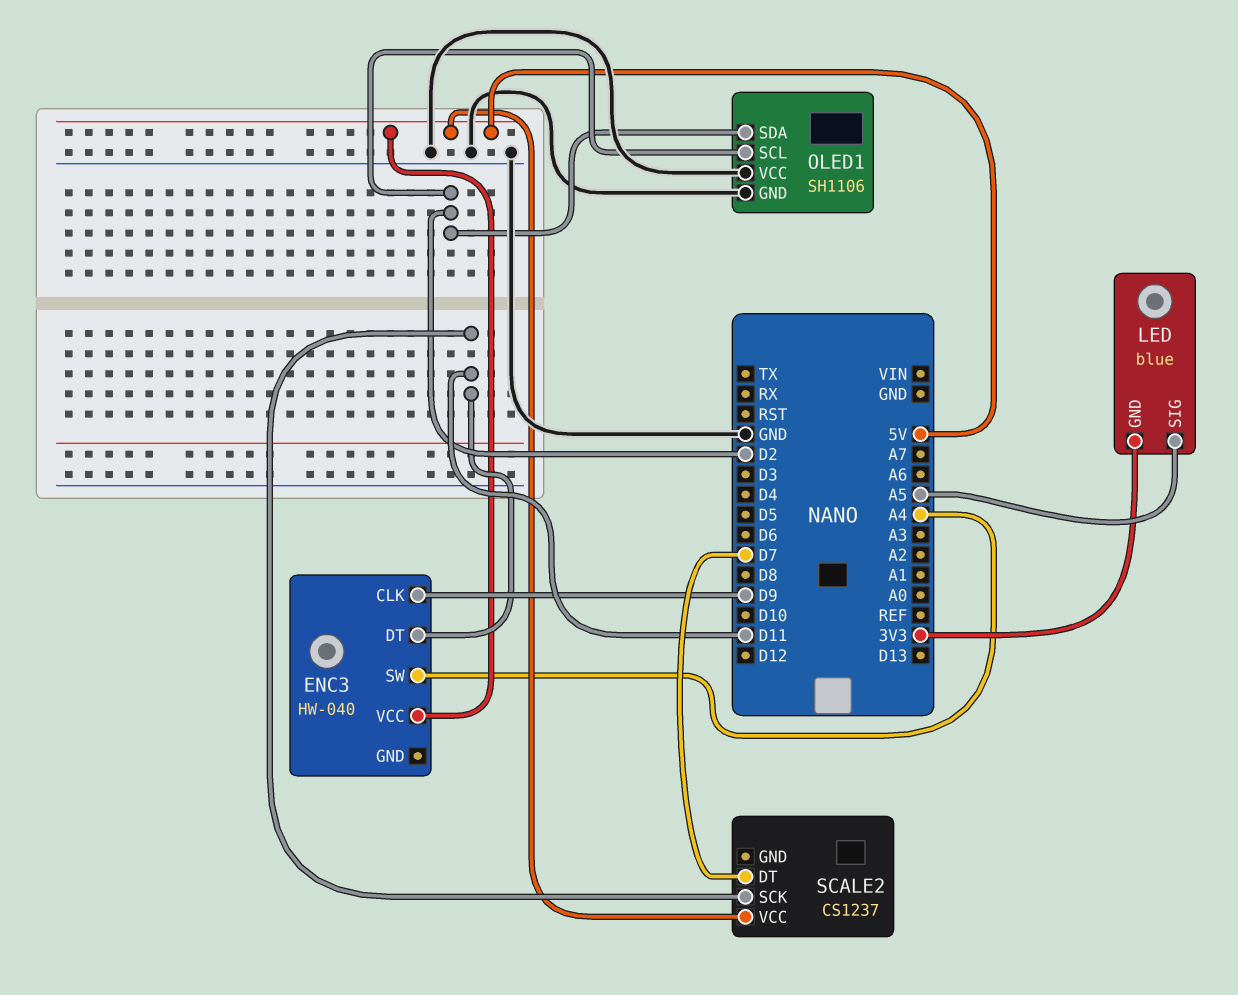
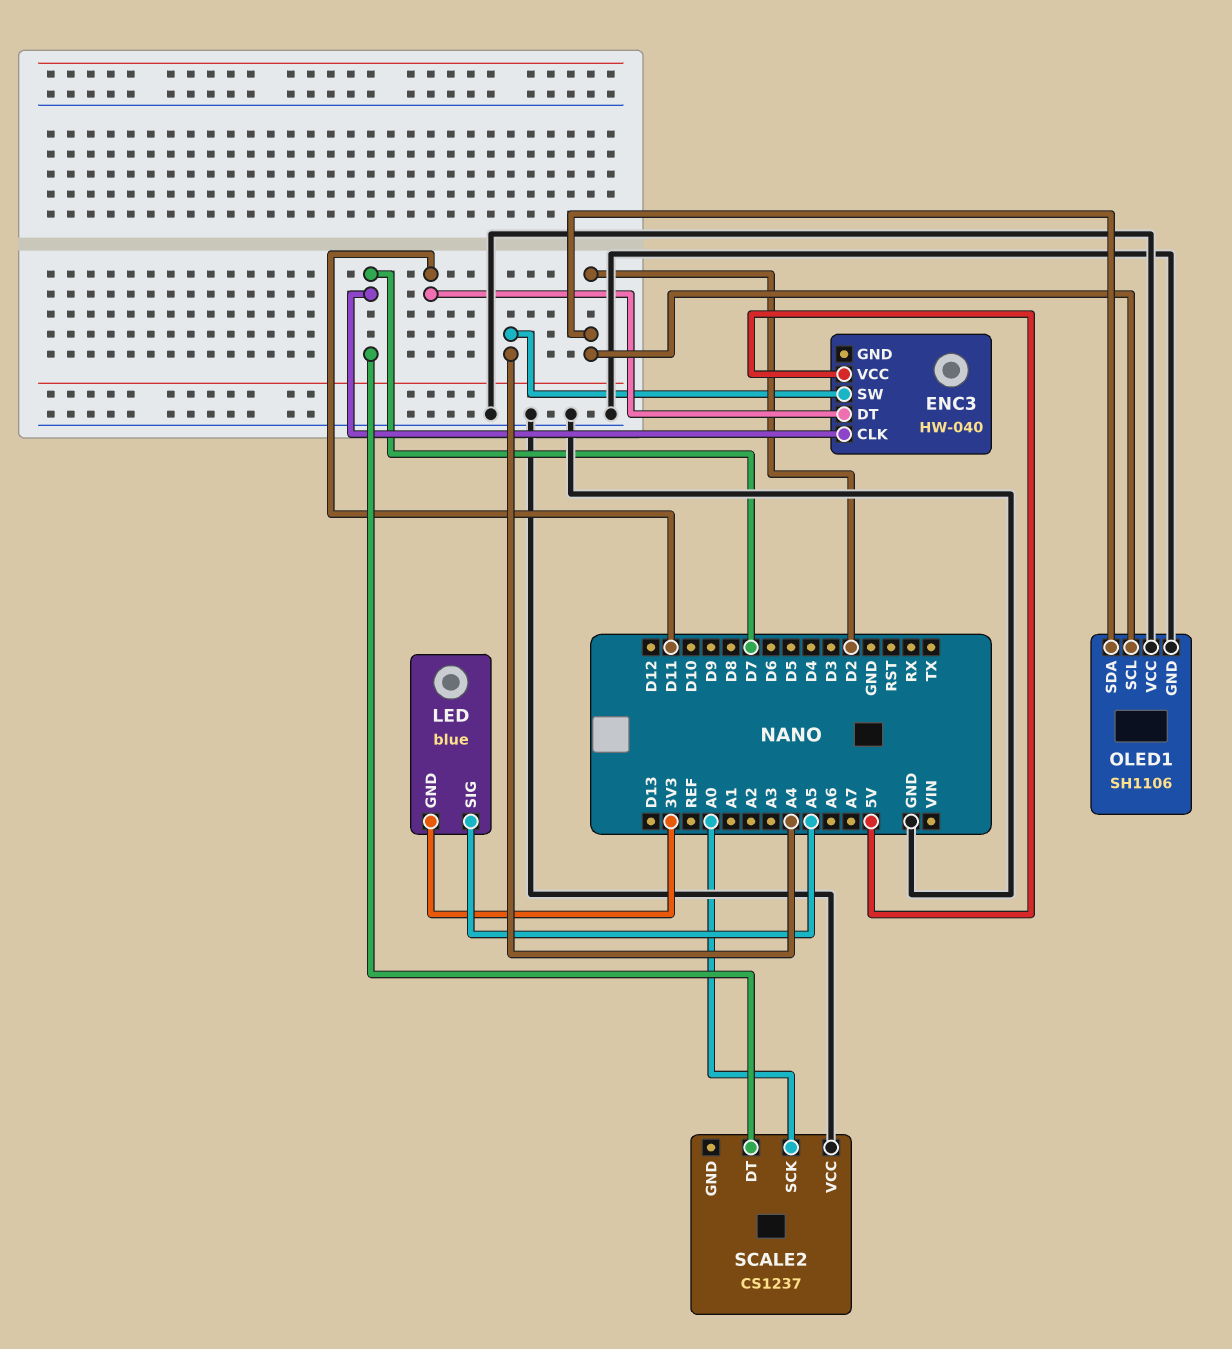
ENC3 pin CLK: D9 -> D7
SCALE2 pin SCK: D11 -> A0
SCALE2 pin VCC: 5V -> GND

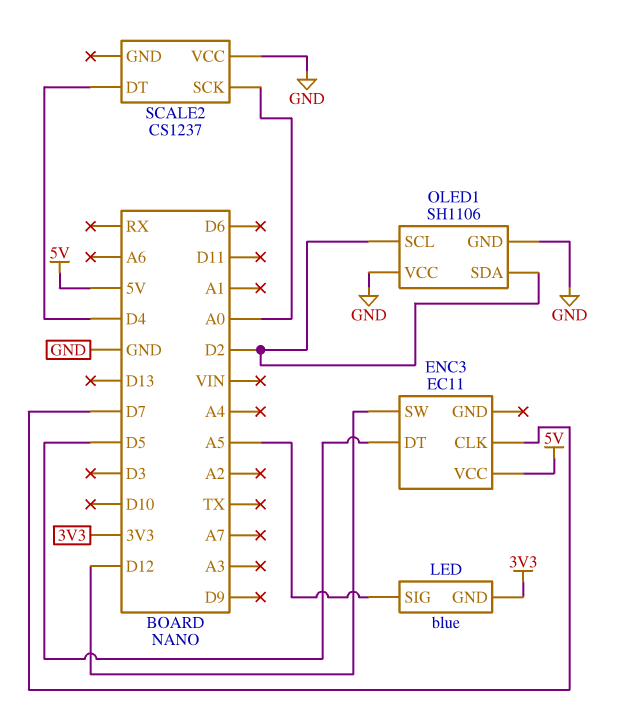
ENC3: HW-040 -> EC11
ENC3 pin DT: D11 -> D5
ENC3 pin SW: A4 -> D12
SCALE2 pin DT: D7 -> D4

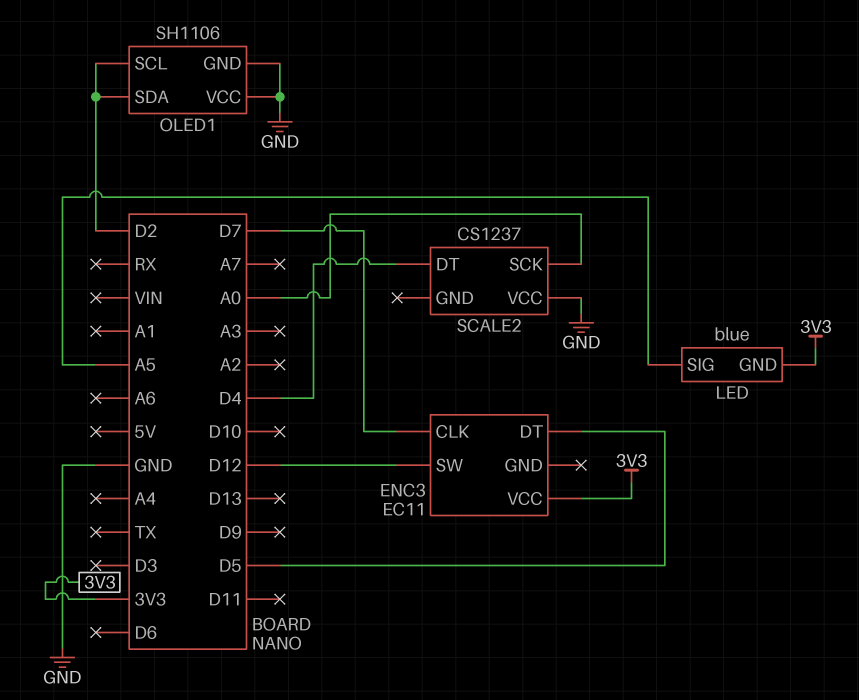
ENC3 pin VCC: 5V -> 3V3

